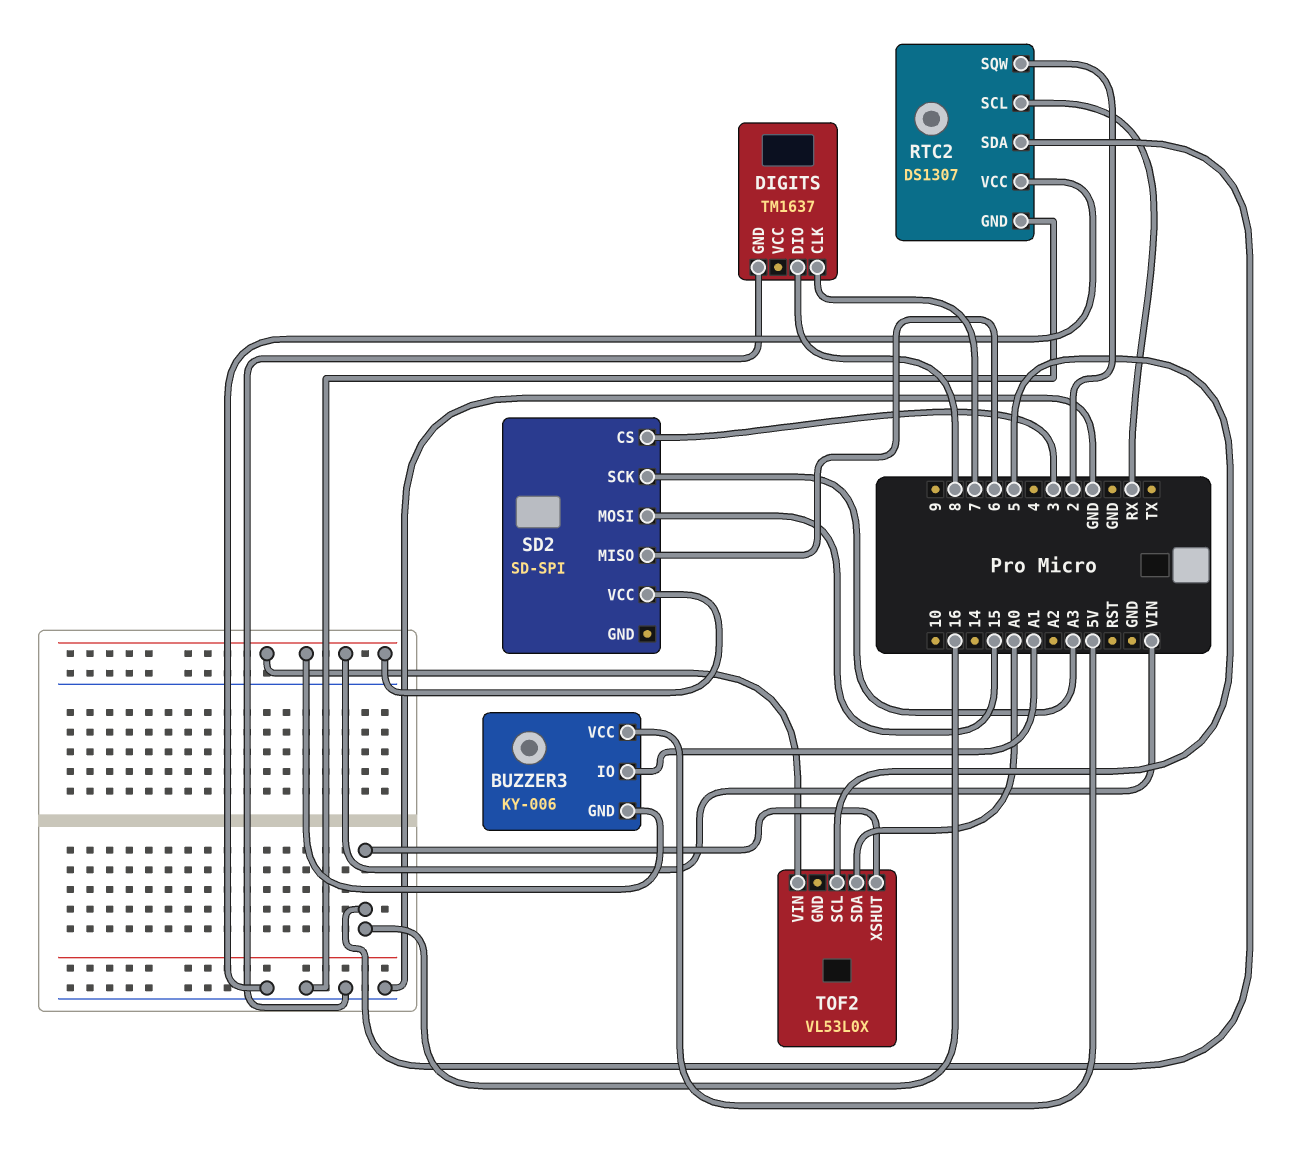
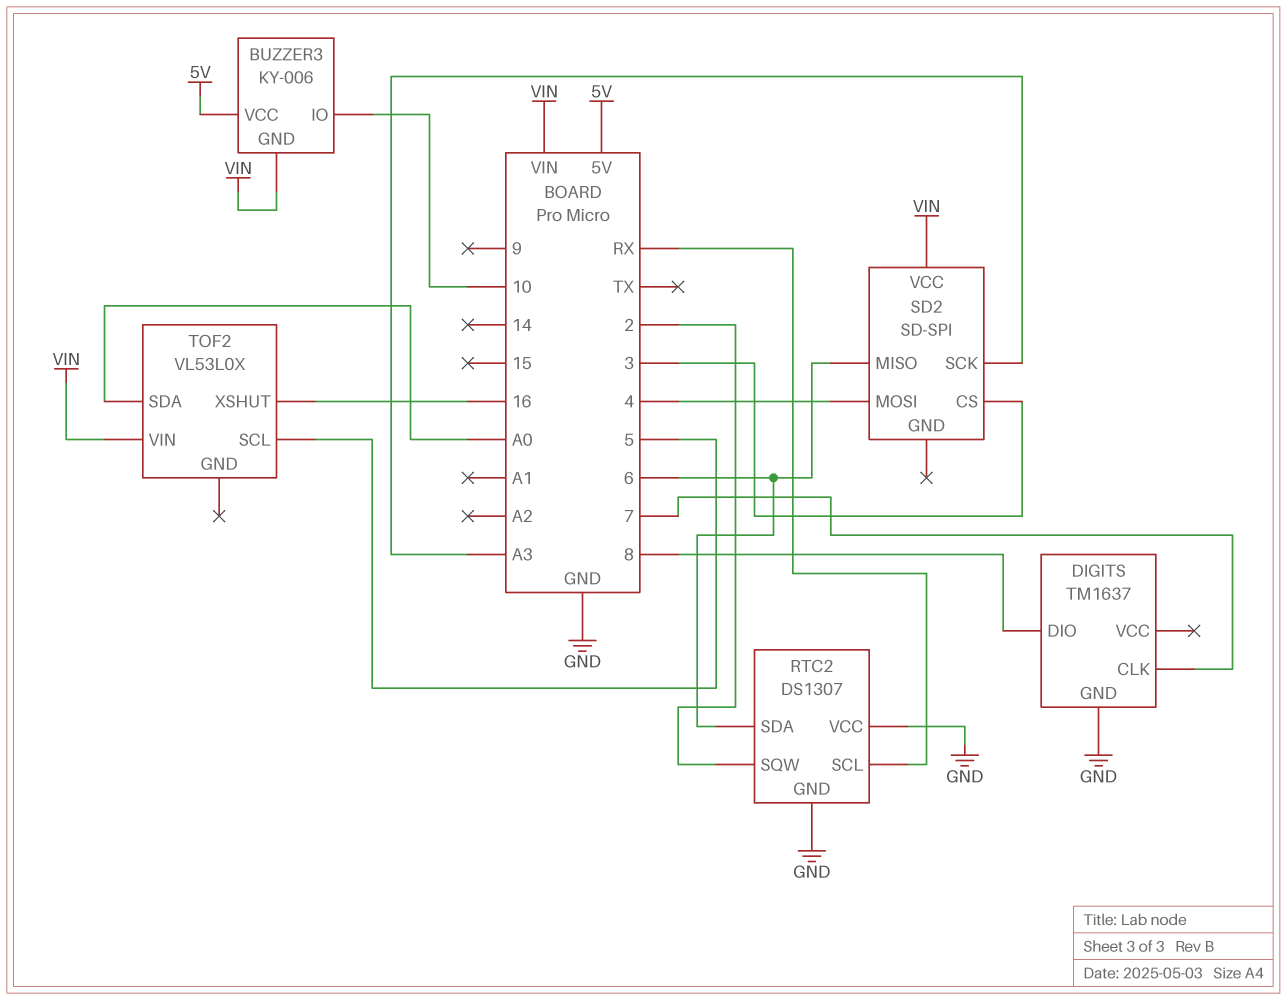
BUZZER3 pin IO: A1 -> 10
RTC2 pin SDA: 16 -> 6
SD2 pin MOSI: 15 -> 4

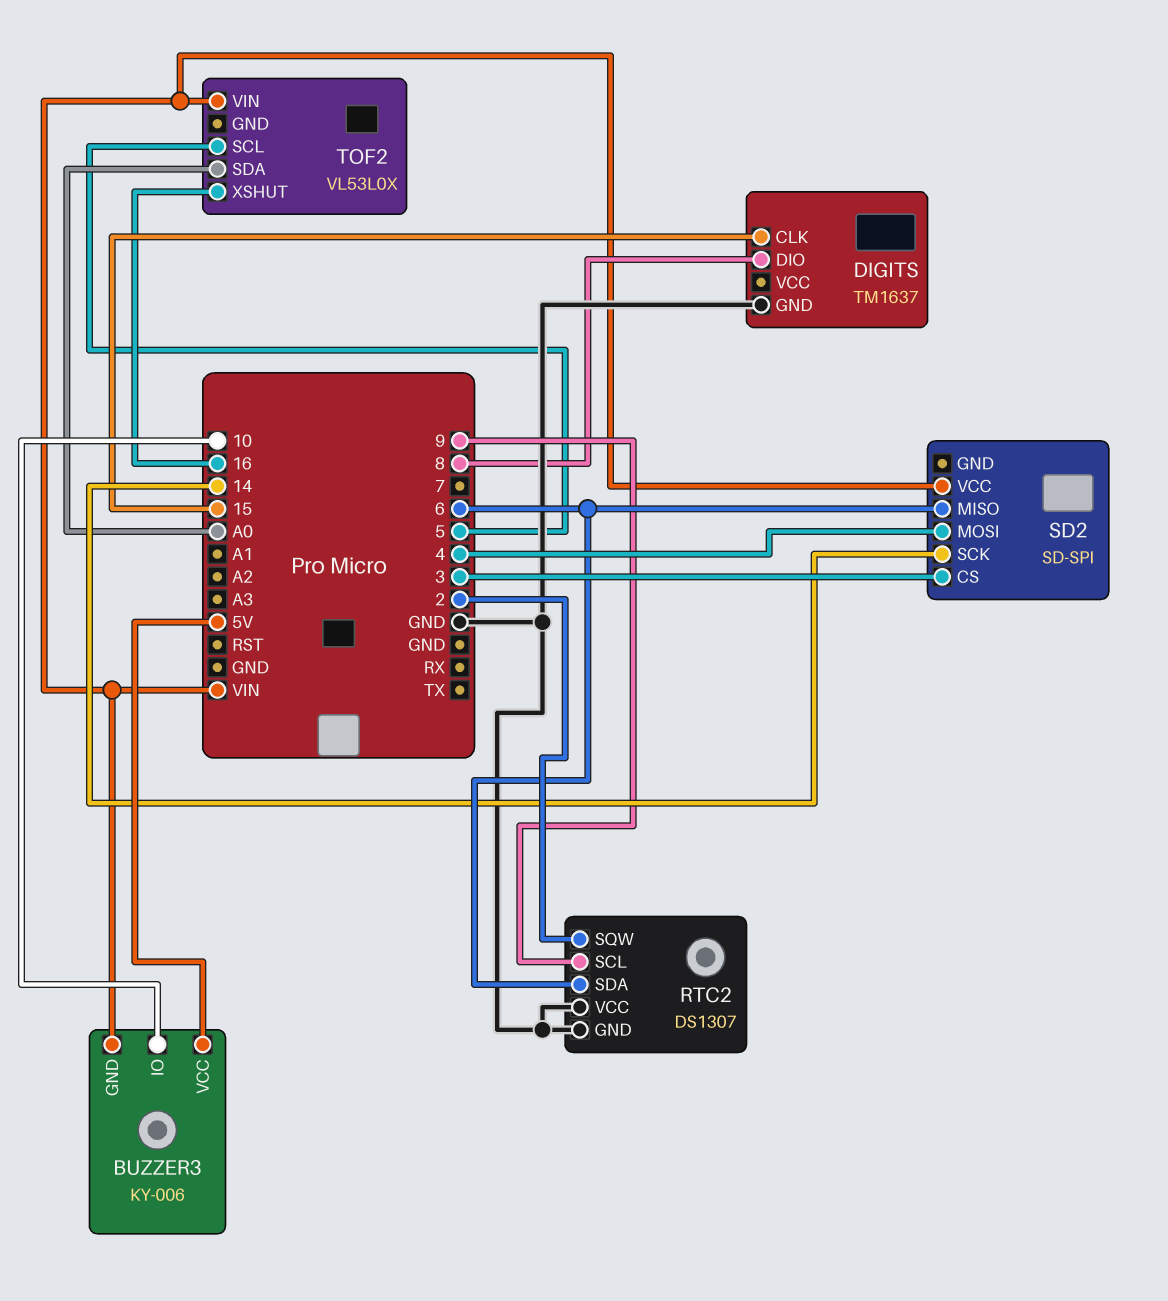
DIGITS pin CLK: 7 -> 15
RTC2 pin SCL: RX -> 9
SD2 pin SCK: A3 -> 14

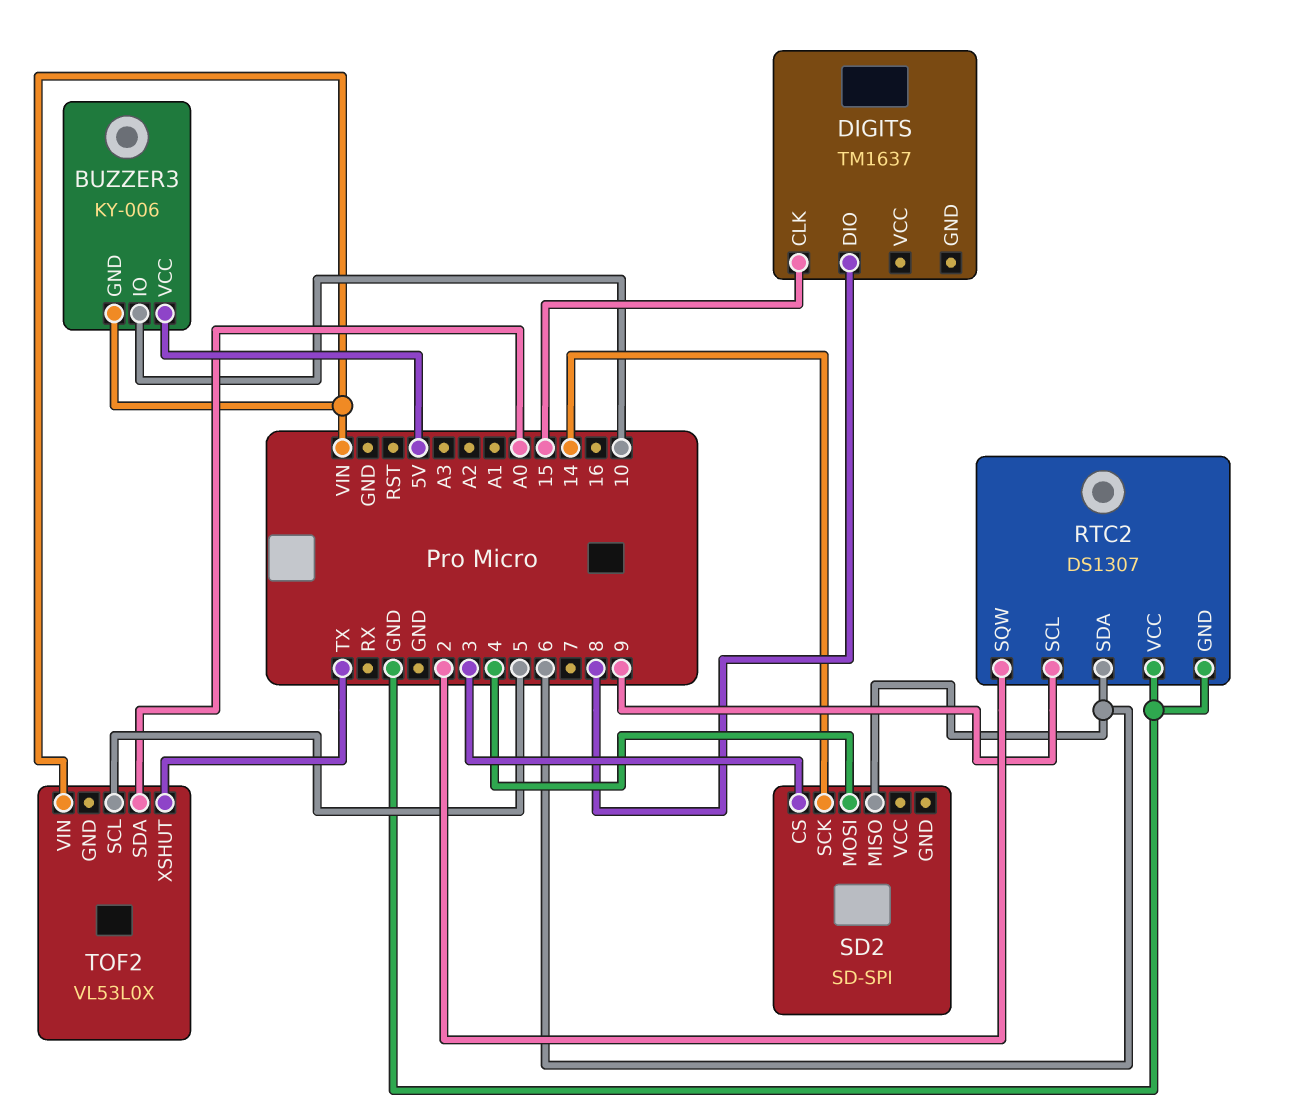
DIGITS pin GND: GND -> none
SD2 pin VCC: VIN -> none
TOF2 pin XSHUT: 16 -> TX

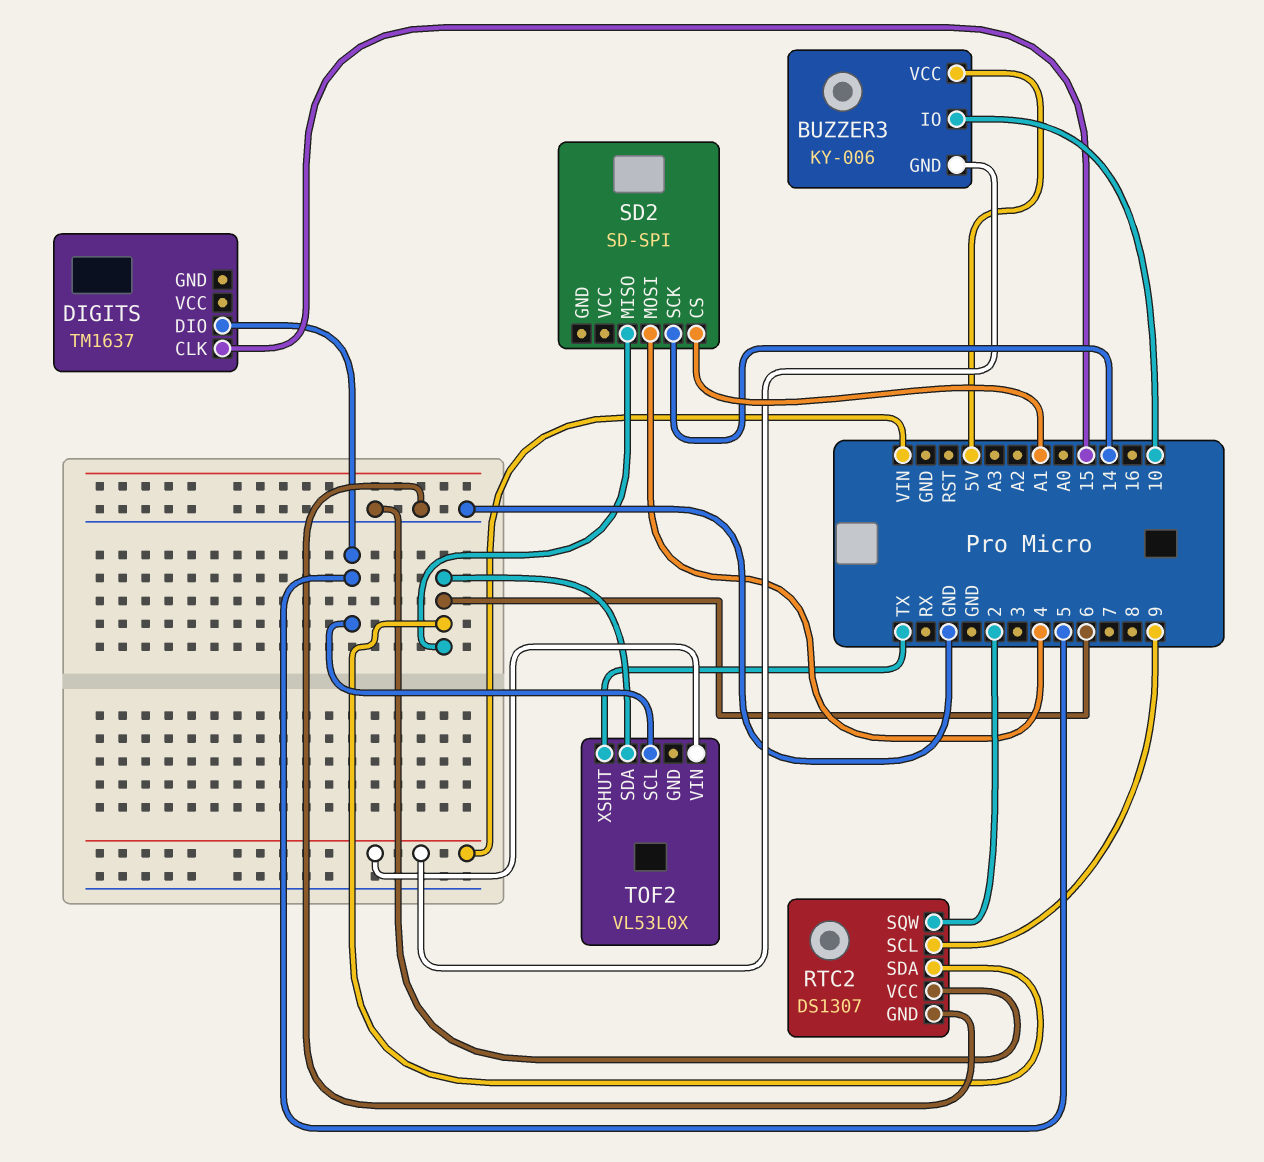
DIGITS pin DIO: 8 -> 5
SD2 pin CS: 3 -> A1
TOF2 pin SDA: A0 -> 6

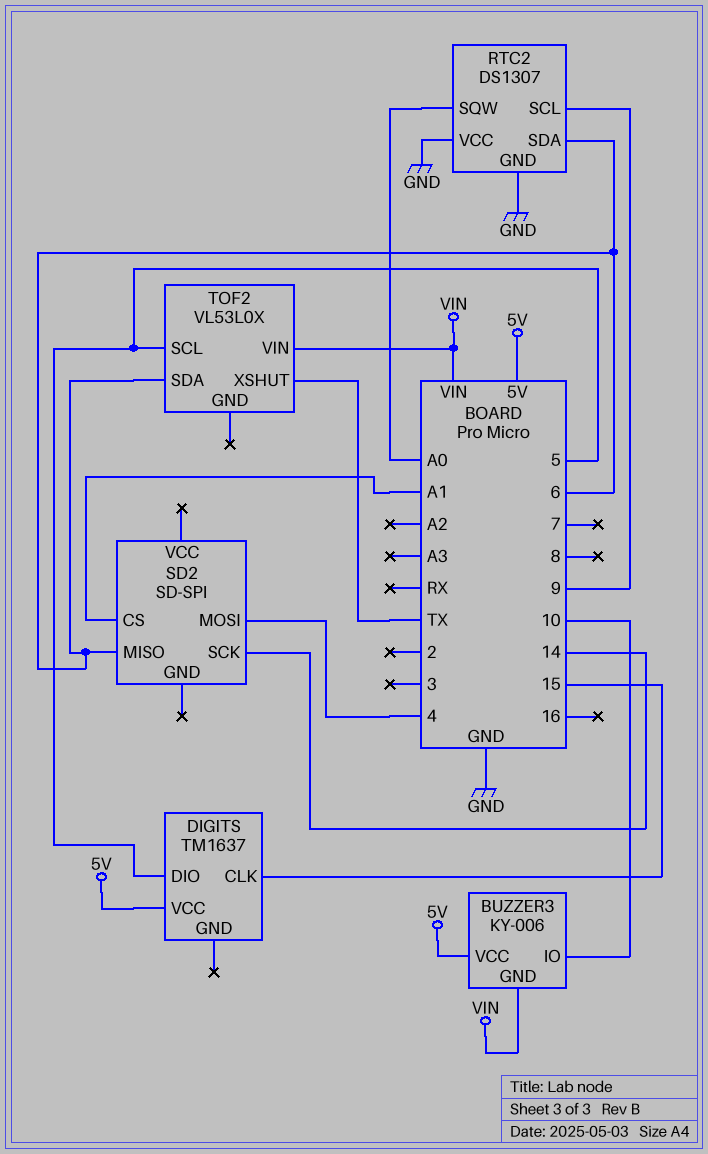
DIGITS pin VCC: none -> 5V
RTC2 pin SQW: 2 -> A0

